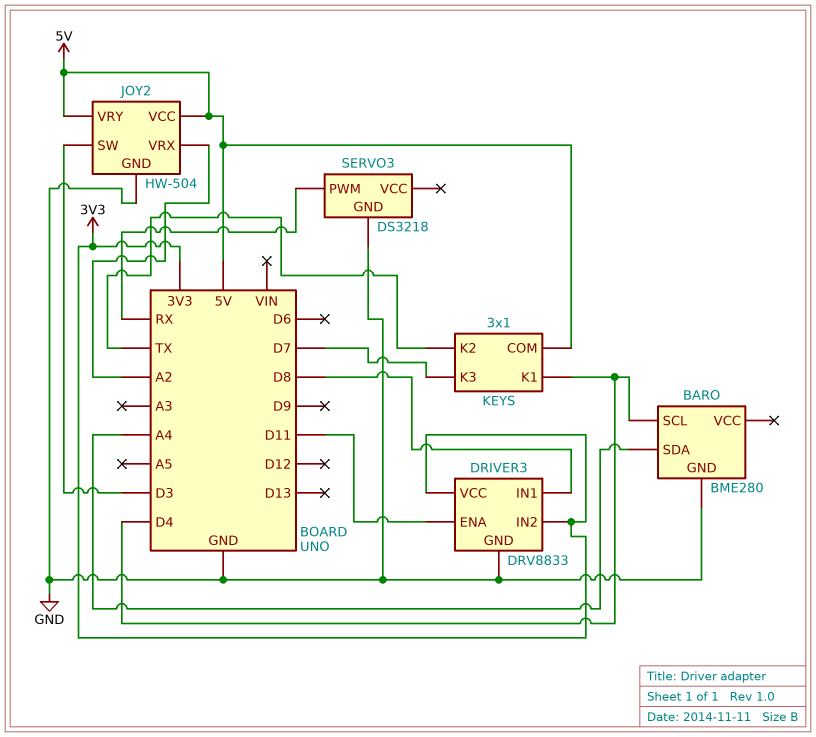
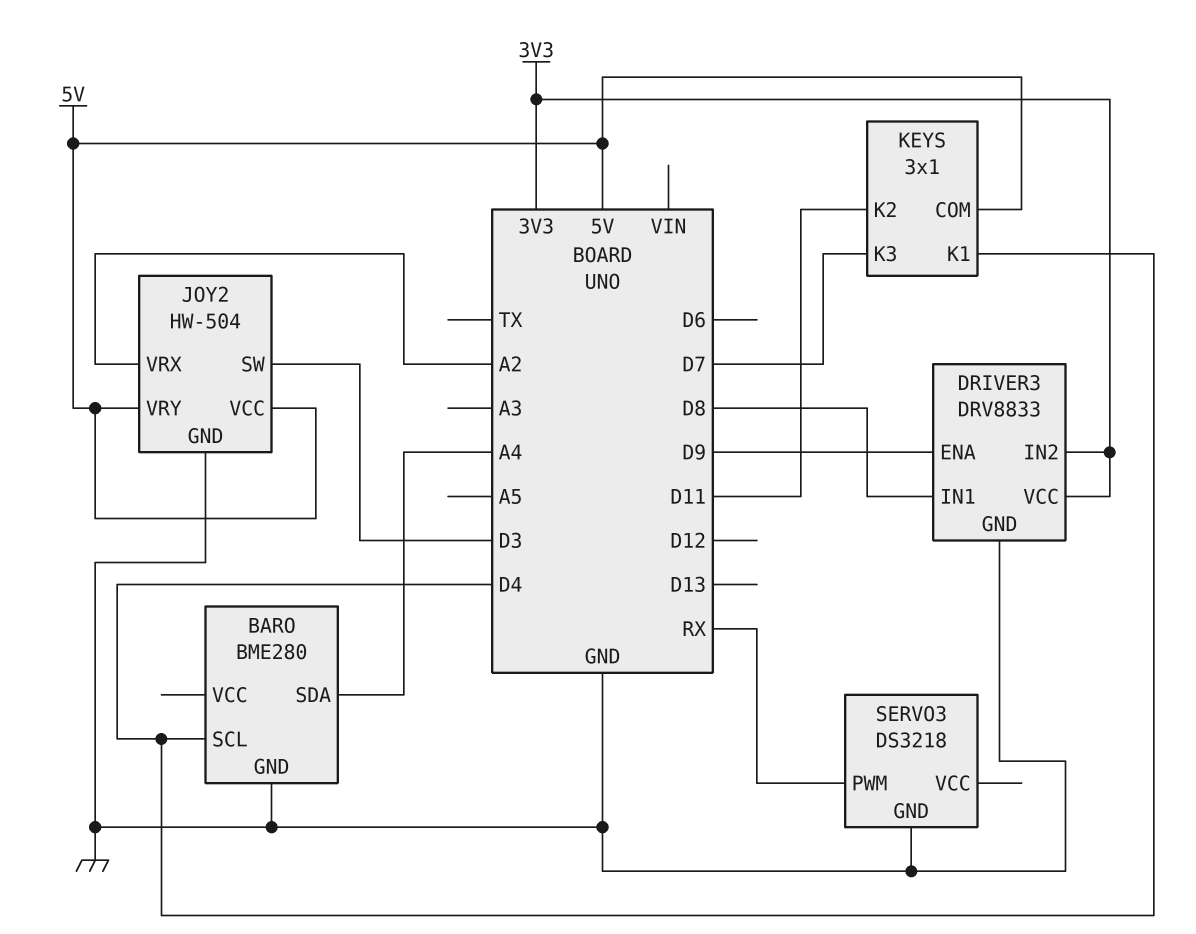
DRIVER3 pin ENA: D11 -> D9
KEYS pin K2: TX -> D11

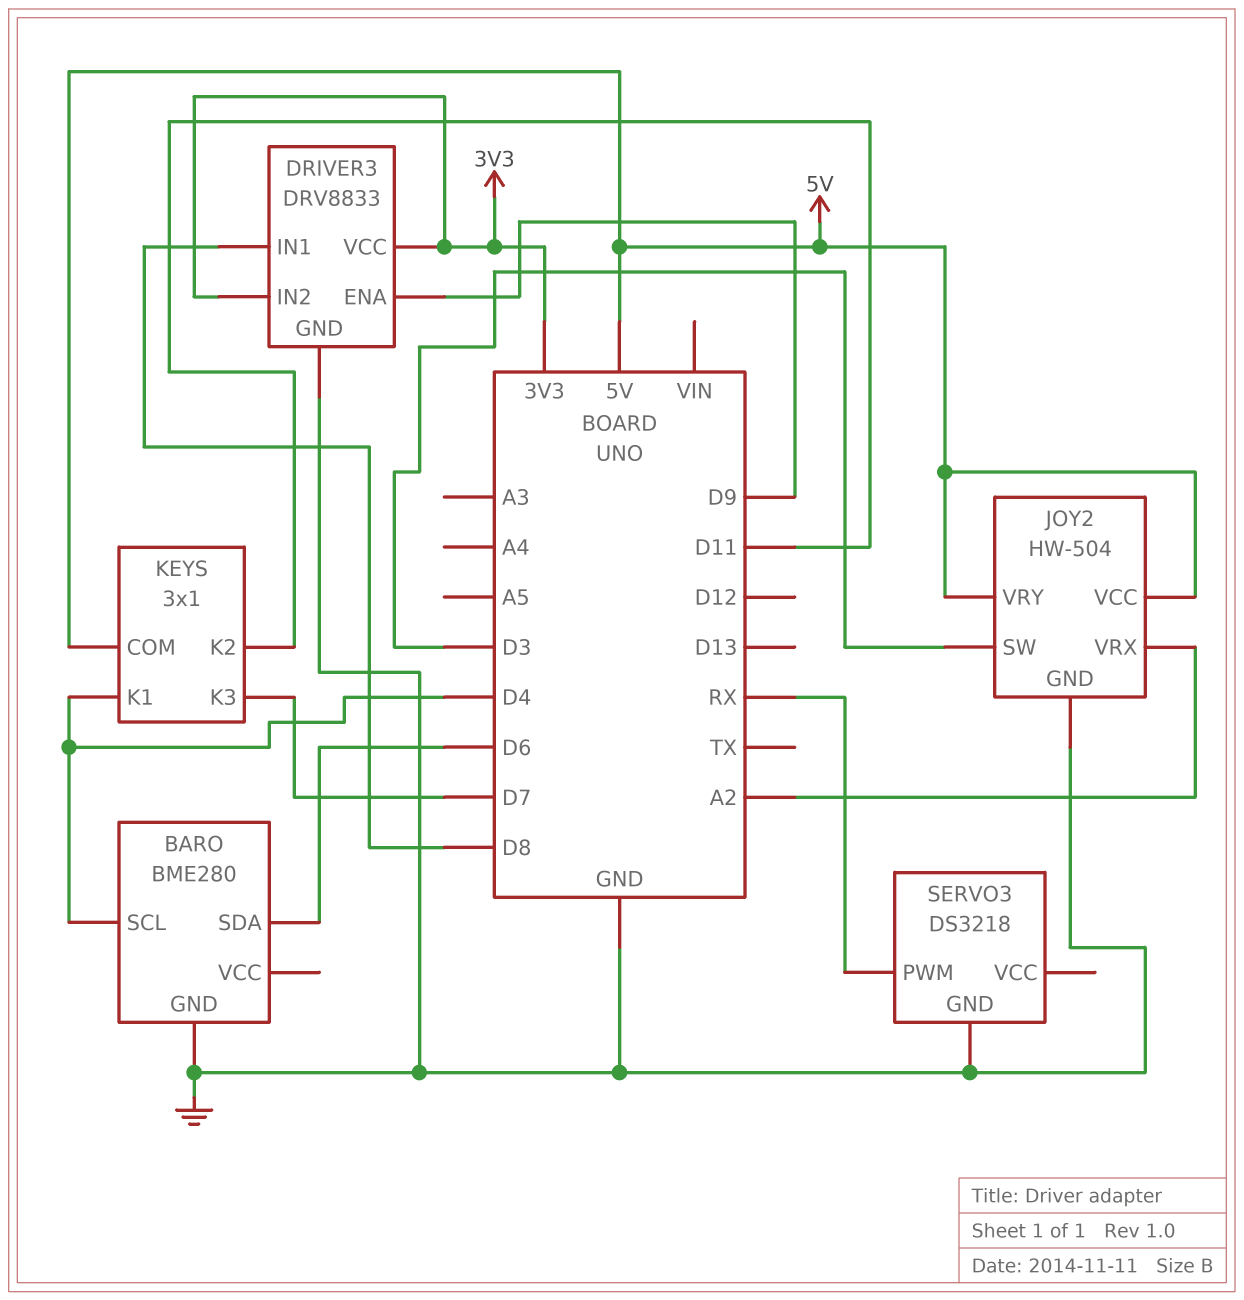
BARO pin SDA: A4 -> D6

